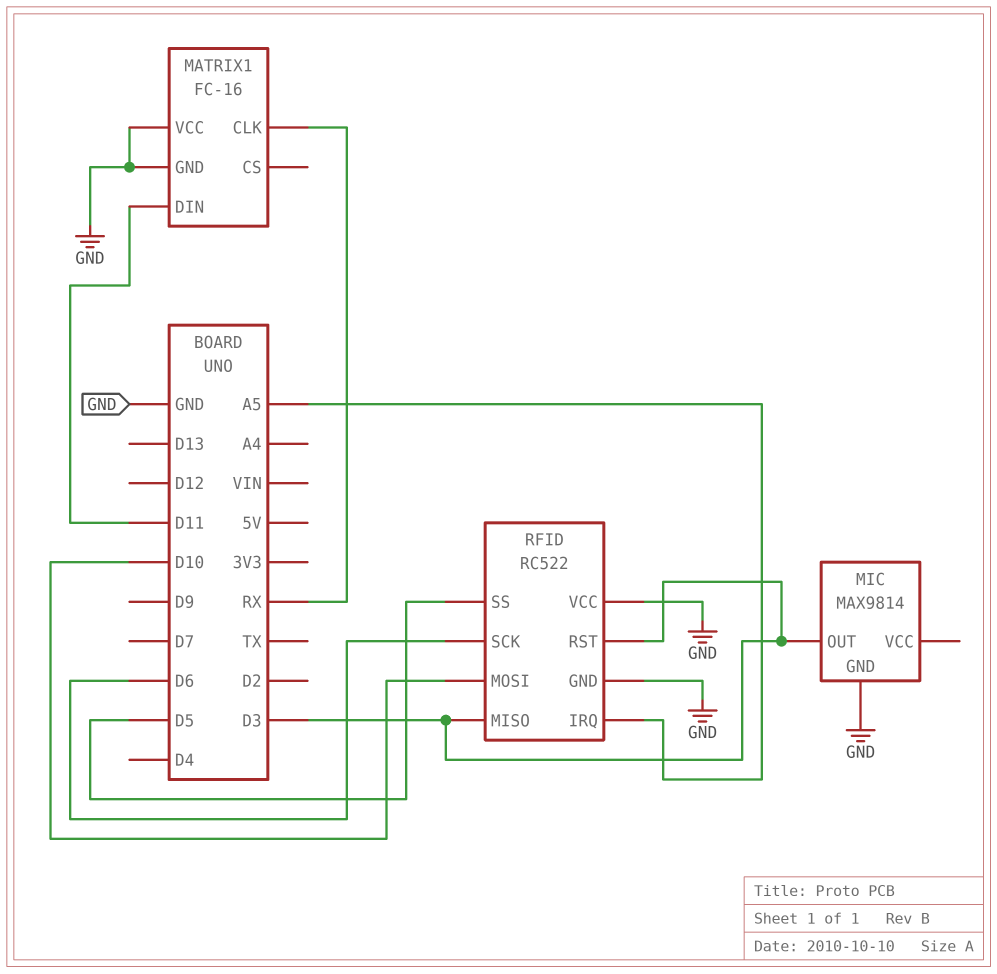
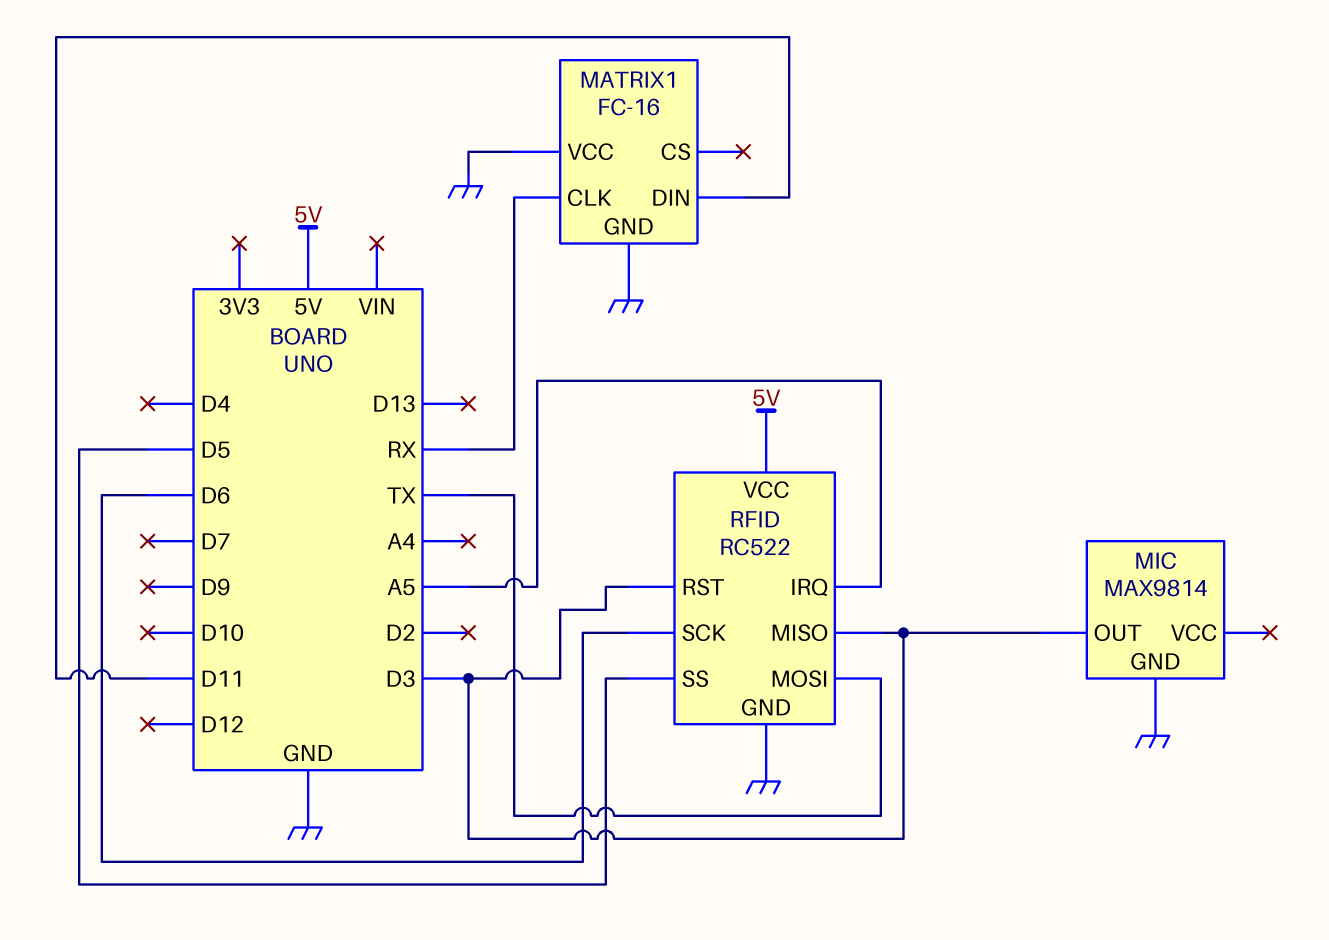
RFID pin MOSI: D10 -> TX
RFID pin VCC: GND -> 5V

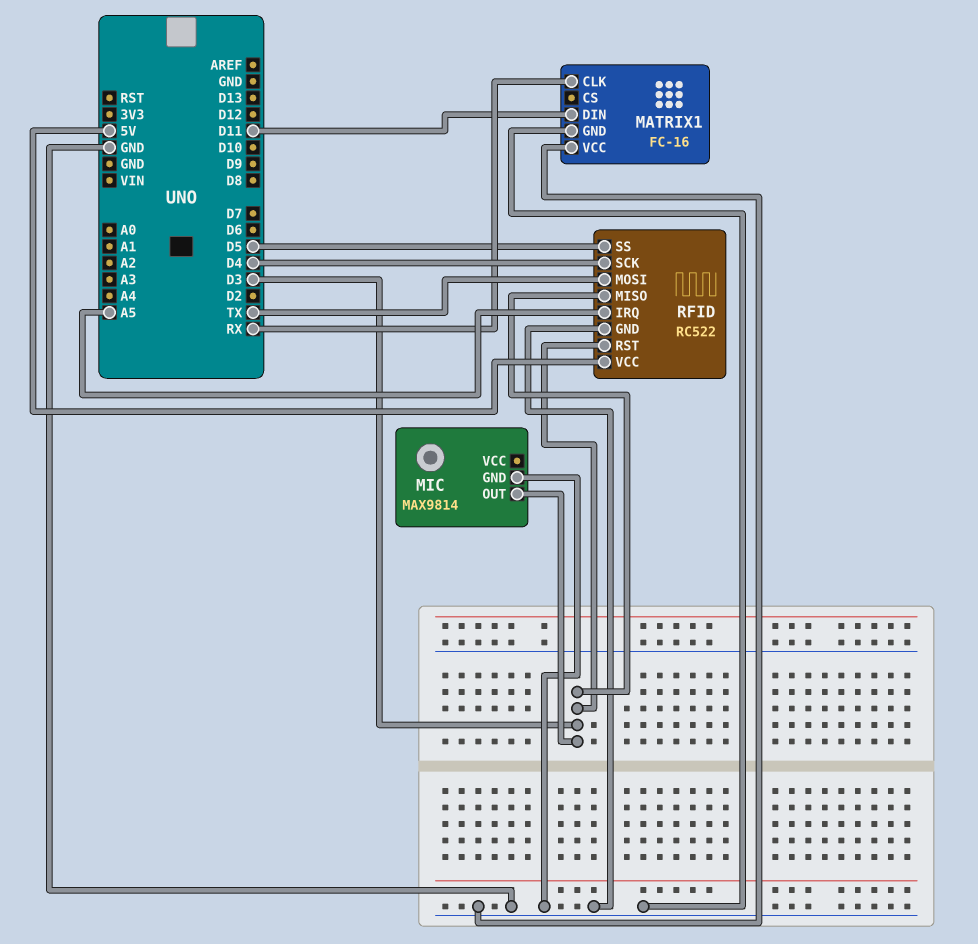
RFID pin SCK: D6 -> D4

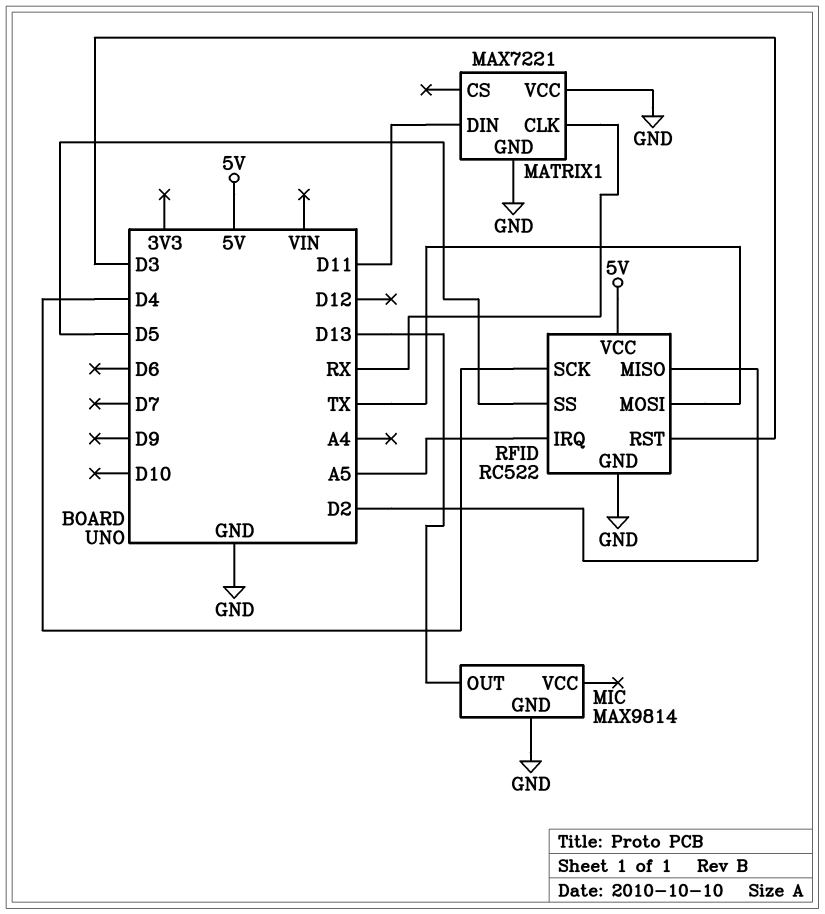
MATRIX1: FC-16 -> MAX7221
MIC pin OUT: D3 -> D13
RFID pin MISO: D3 -> D2

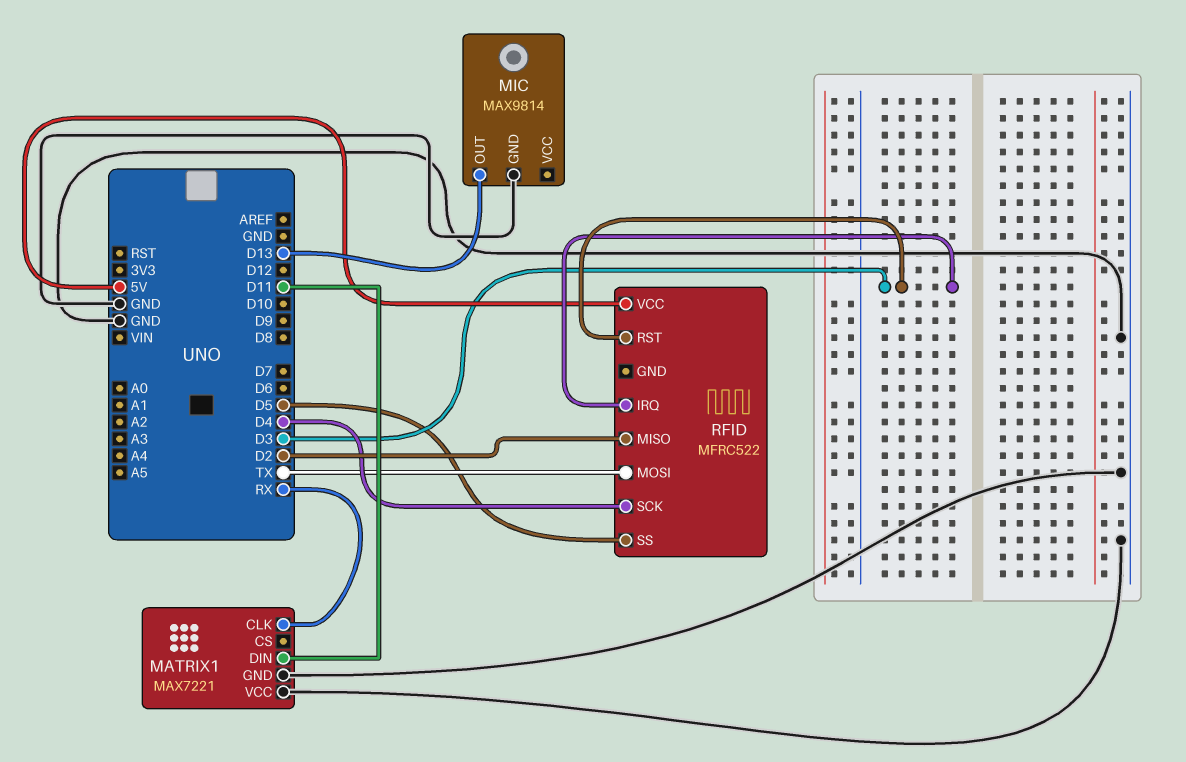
RFID: RC522 -> MFRC522
RFID pin GND: GND -> none
RFID pin IRQ: A5 -> D3

